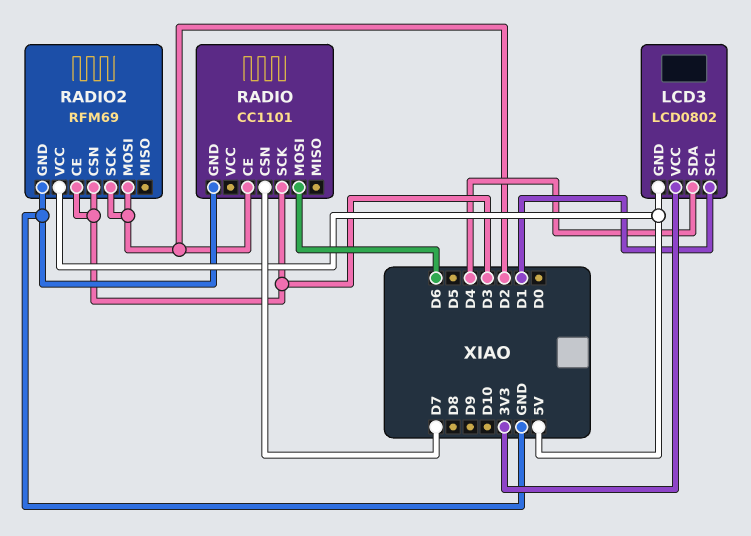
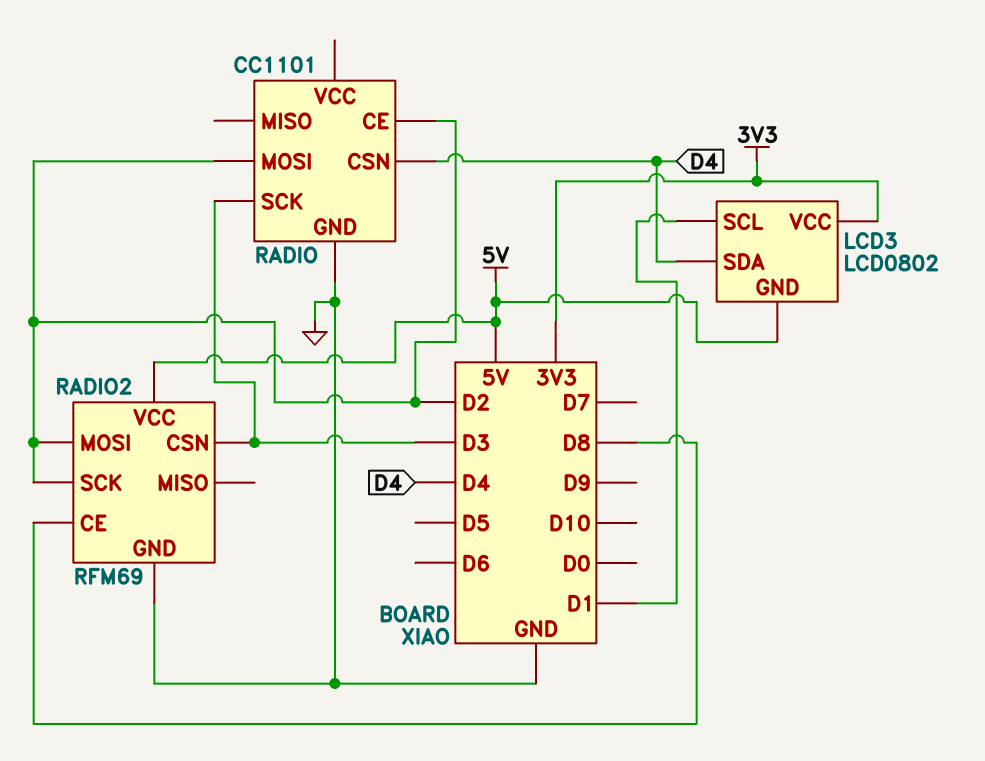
RADIO pin CSN: D7 -> D4
RADIO pin MOSI: D6 -> D2
RADIO2 pin CE: D3 -> D8

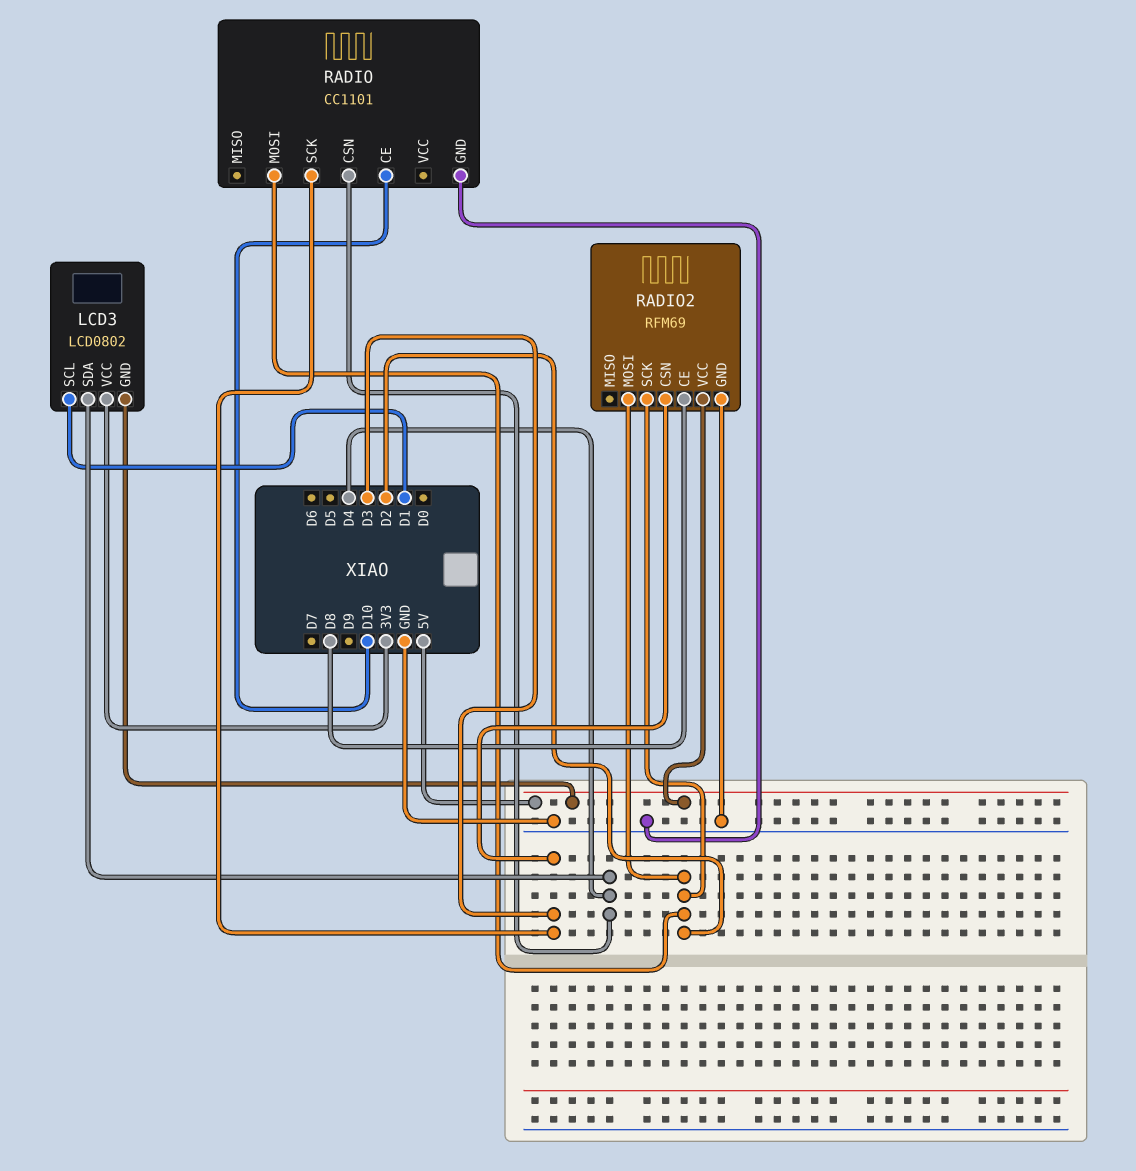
RADIO pin CE: D2 -> D10

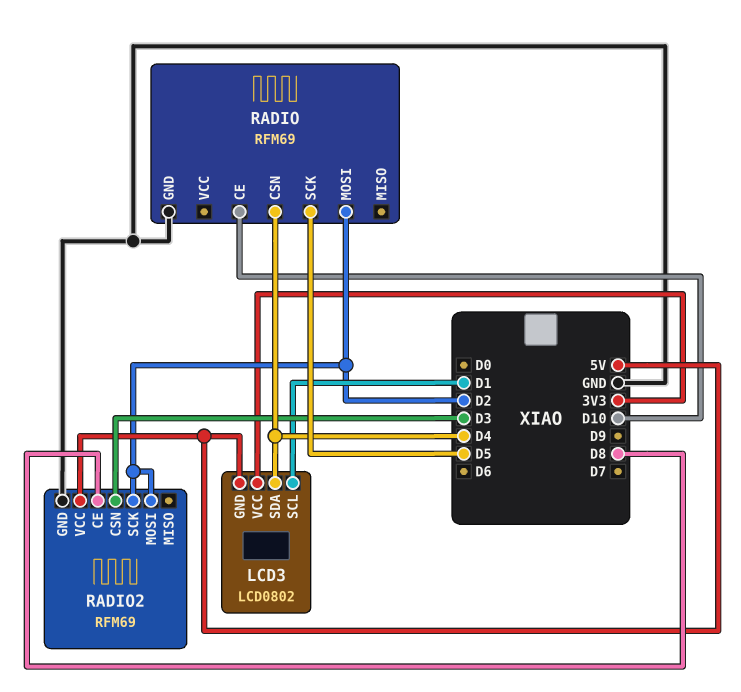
RADIO: CC1101 -> RFM69
RADIO pin SCK: D3 -> D5

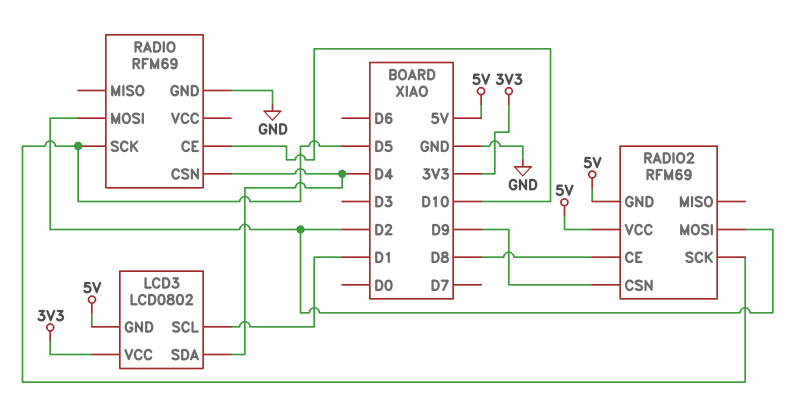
RADIO2 pin CSN: D3 -> D9
RADIO2 pin GND: GND -> 5V
RADIO2 pin SCK: D2 -> D5

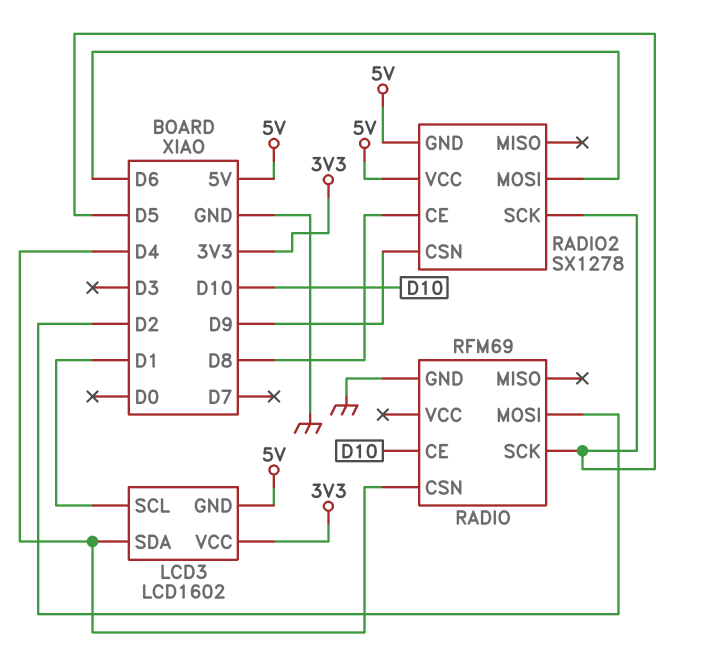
LCD3: LCD0802 -> LCD1602
RADIO2: RFM69 -> SX1278
RADIO2 pin MOSI: D2 -> D6

